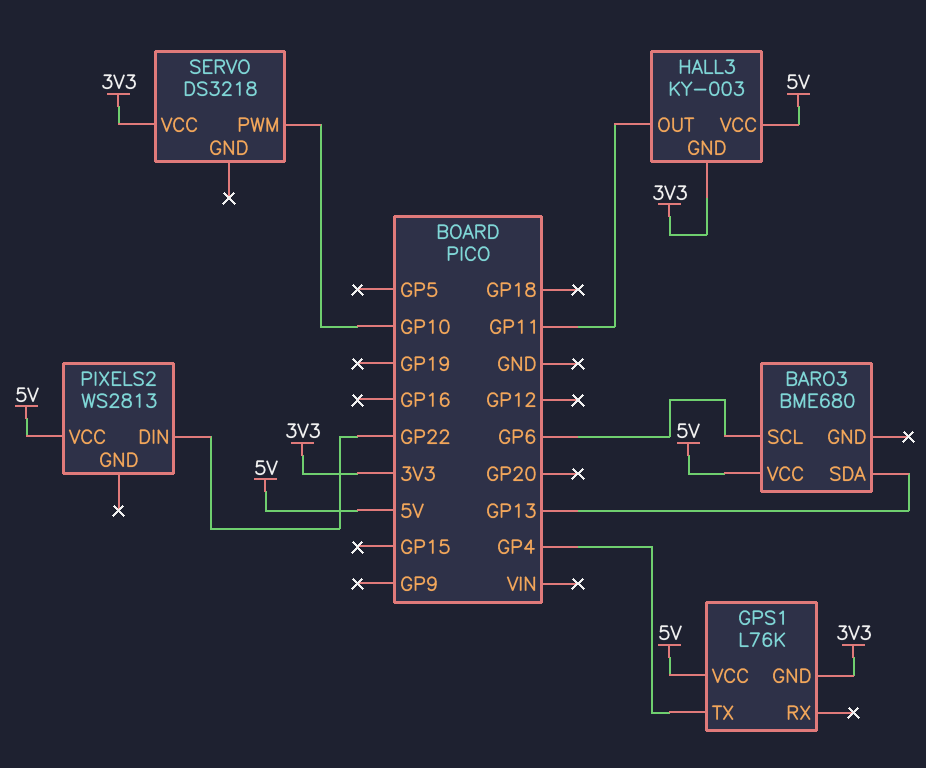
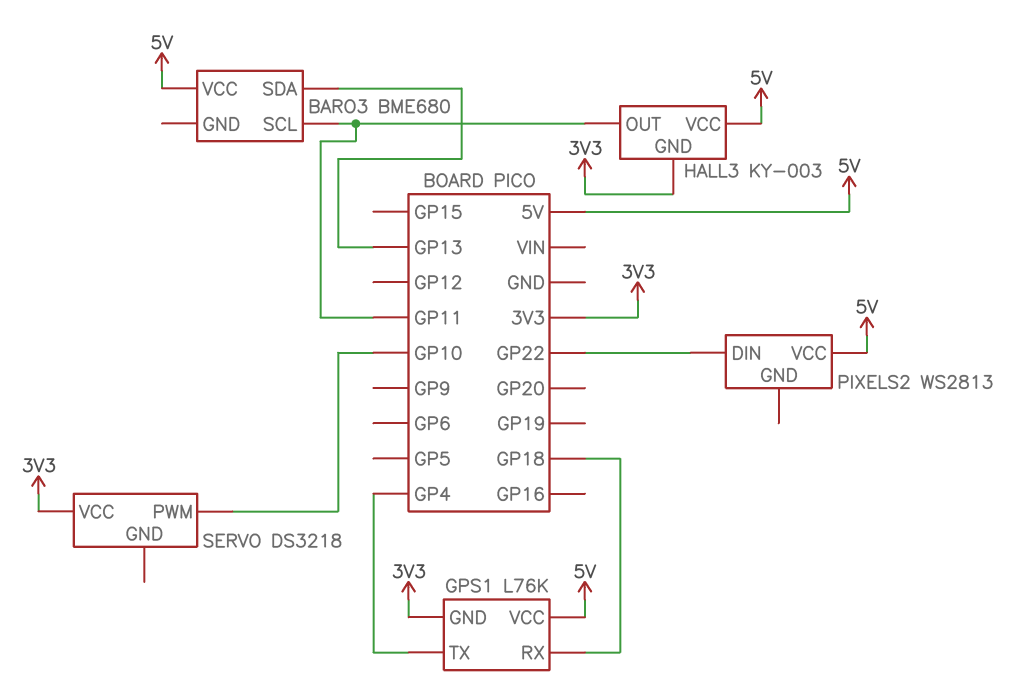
BARO3 pin SCL: GP6 -> GP11
GPS1 pin RX: none -> GP18

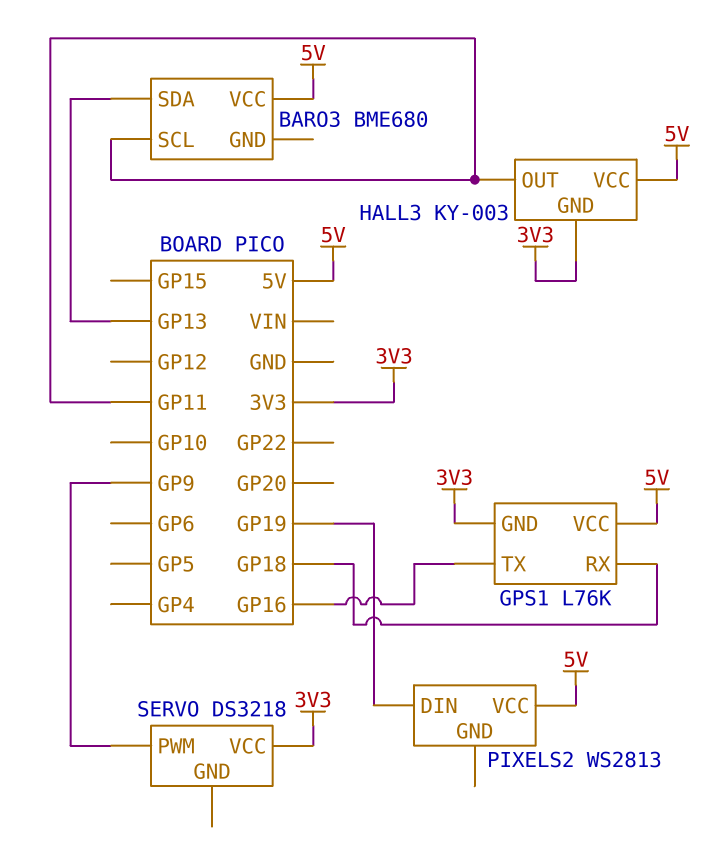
GPS1 pin TX: GP4 -> GP16
PIXELS2 pin DIN: GP22 -> GP19
SERVO pin PWM: GP10 -> GP9

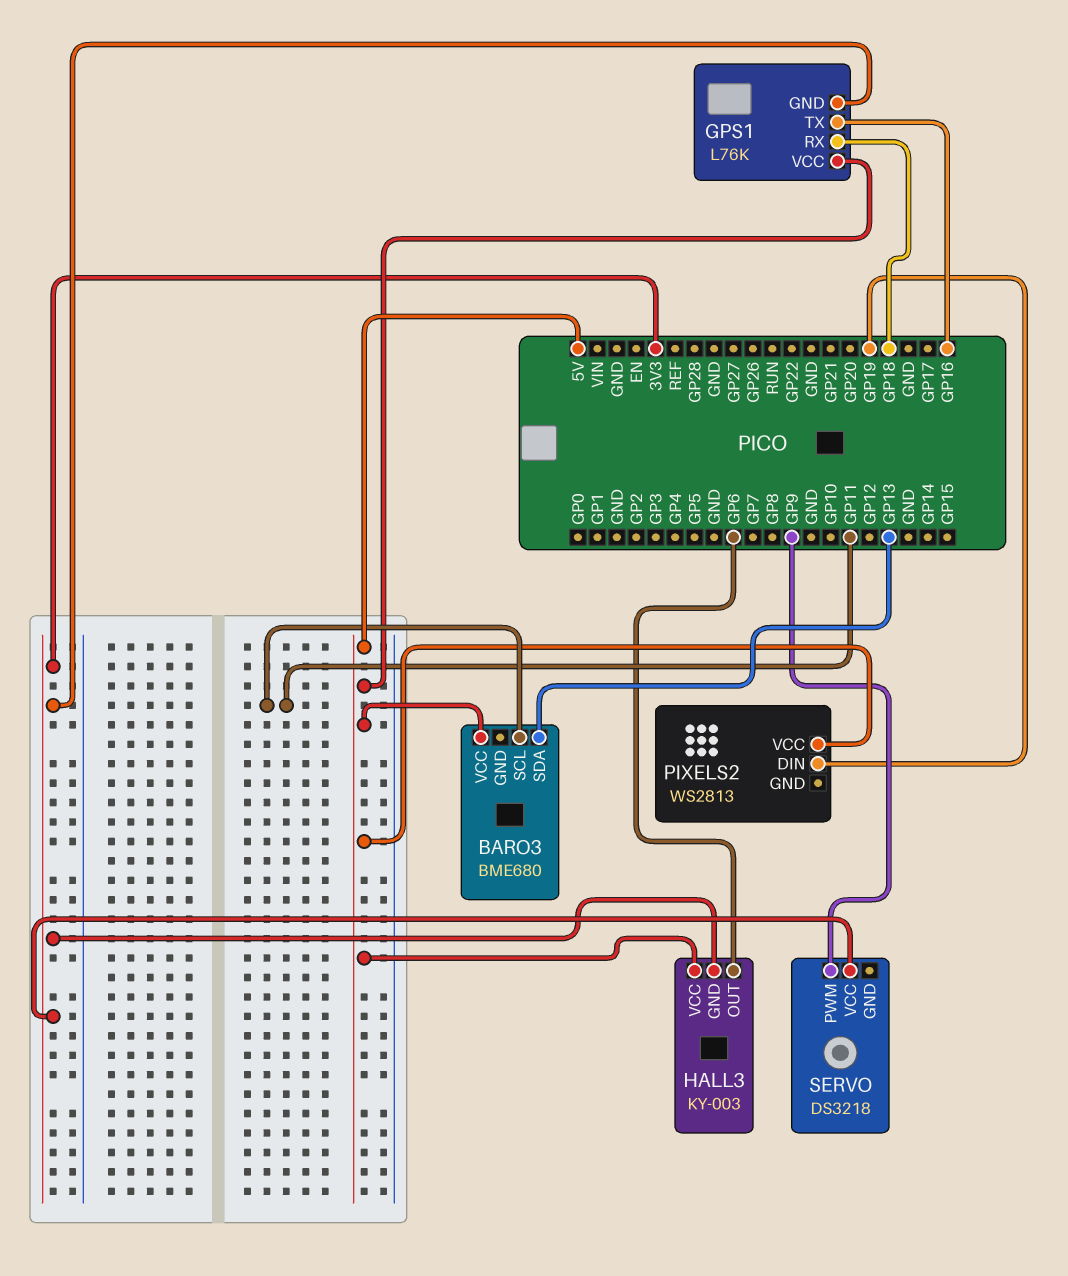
HALL3 pin OUT: GP11 -> GP6

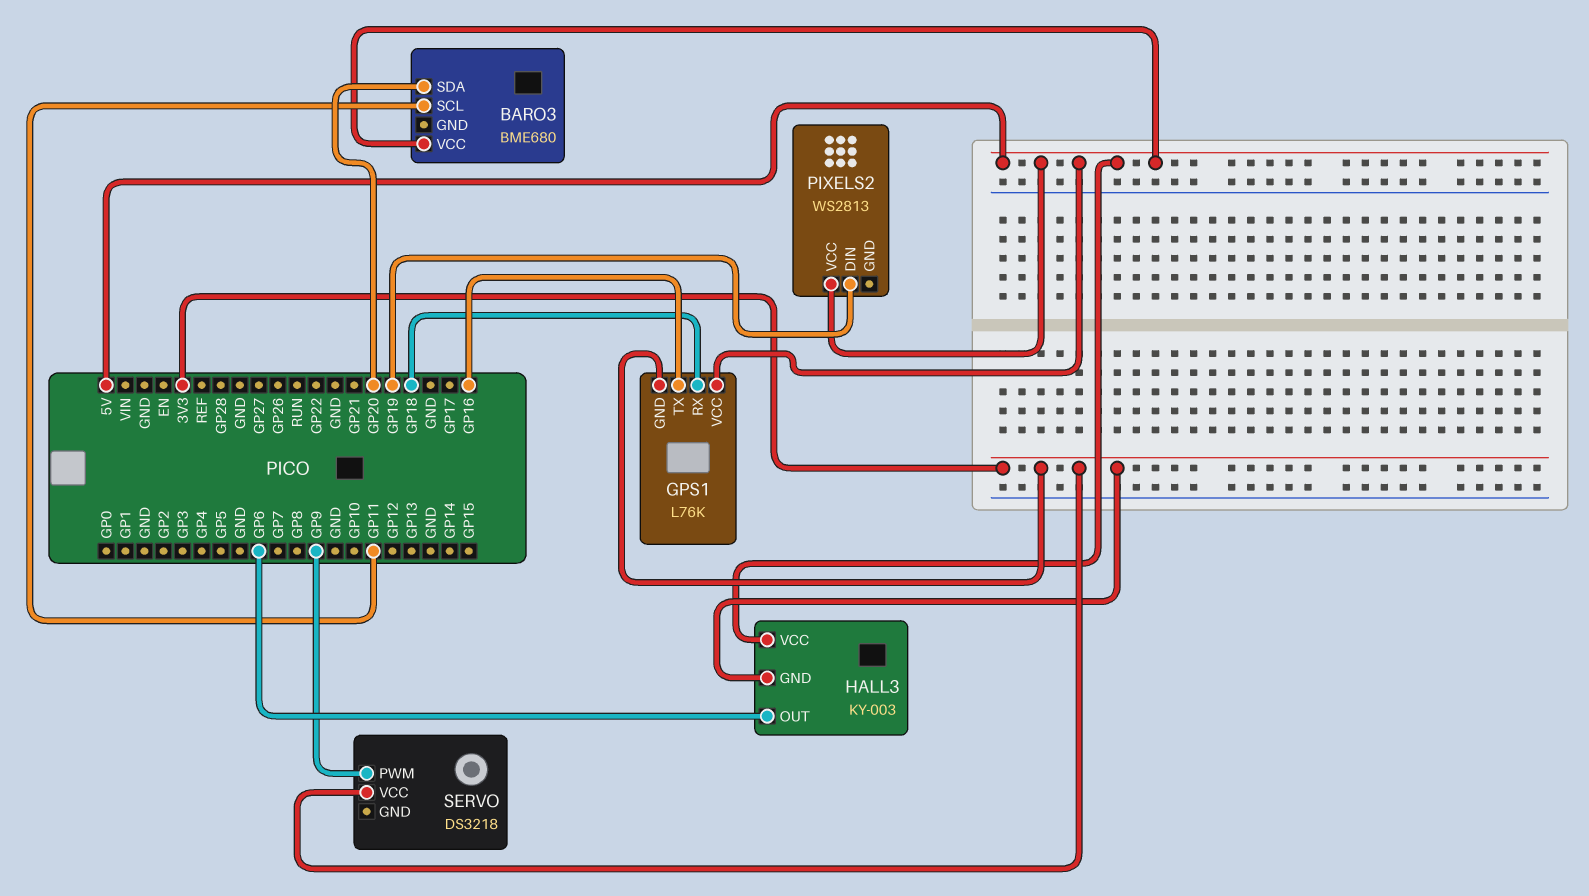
BARO3 pin SDA: GP13 -> GP20

